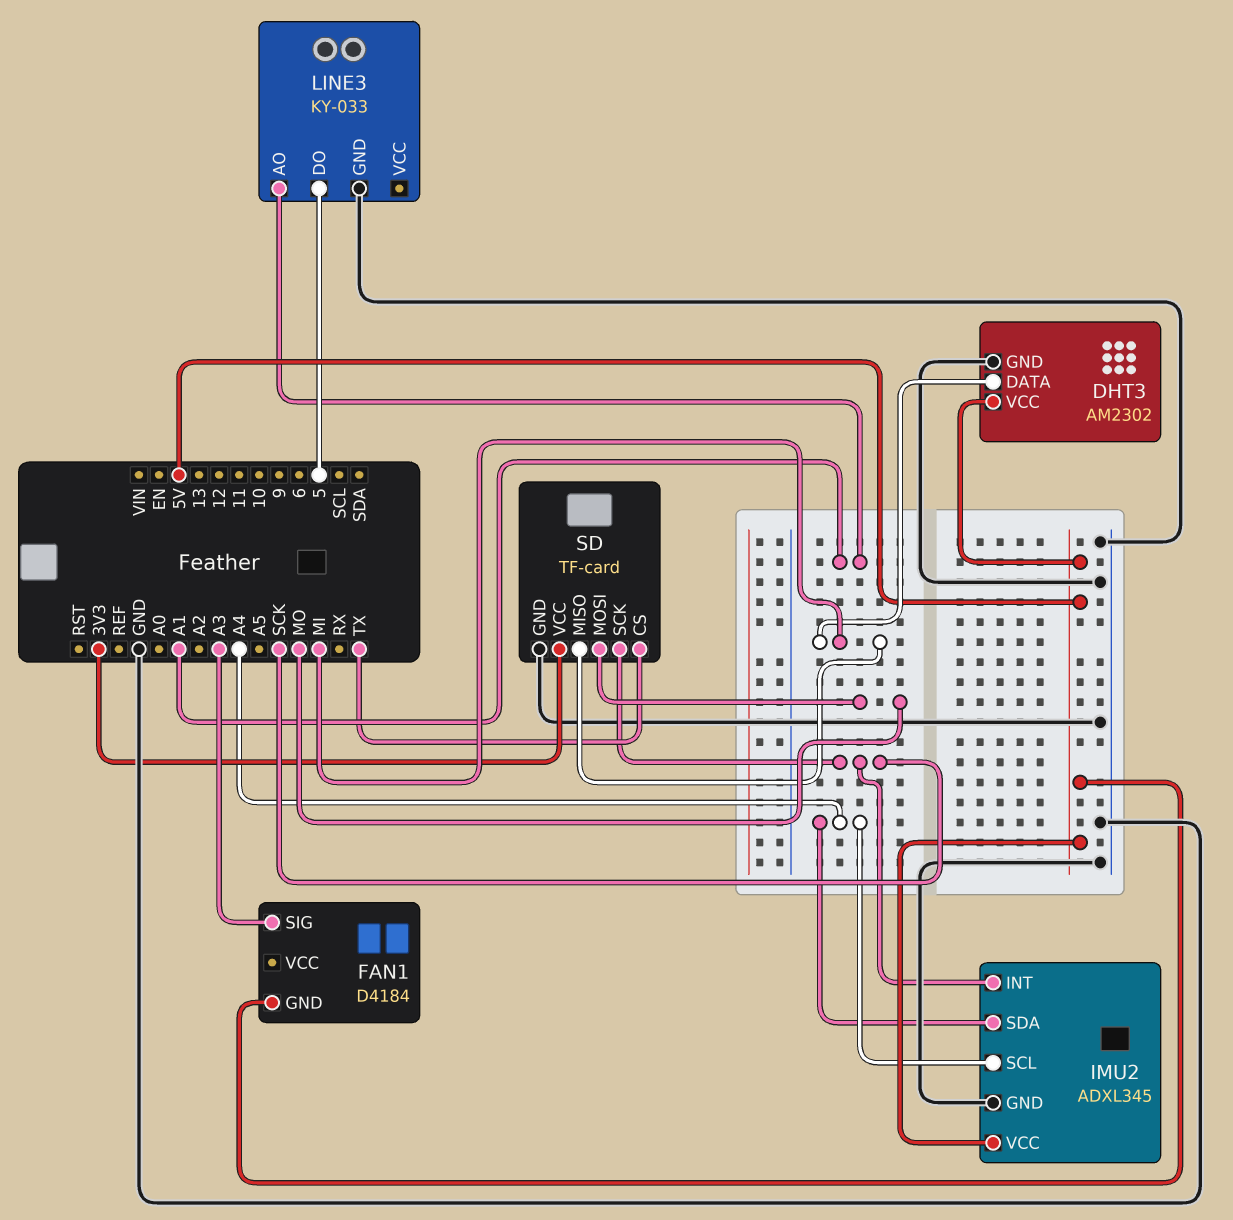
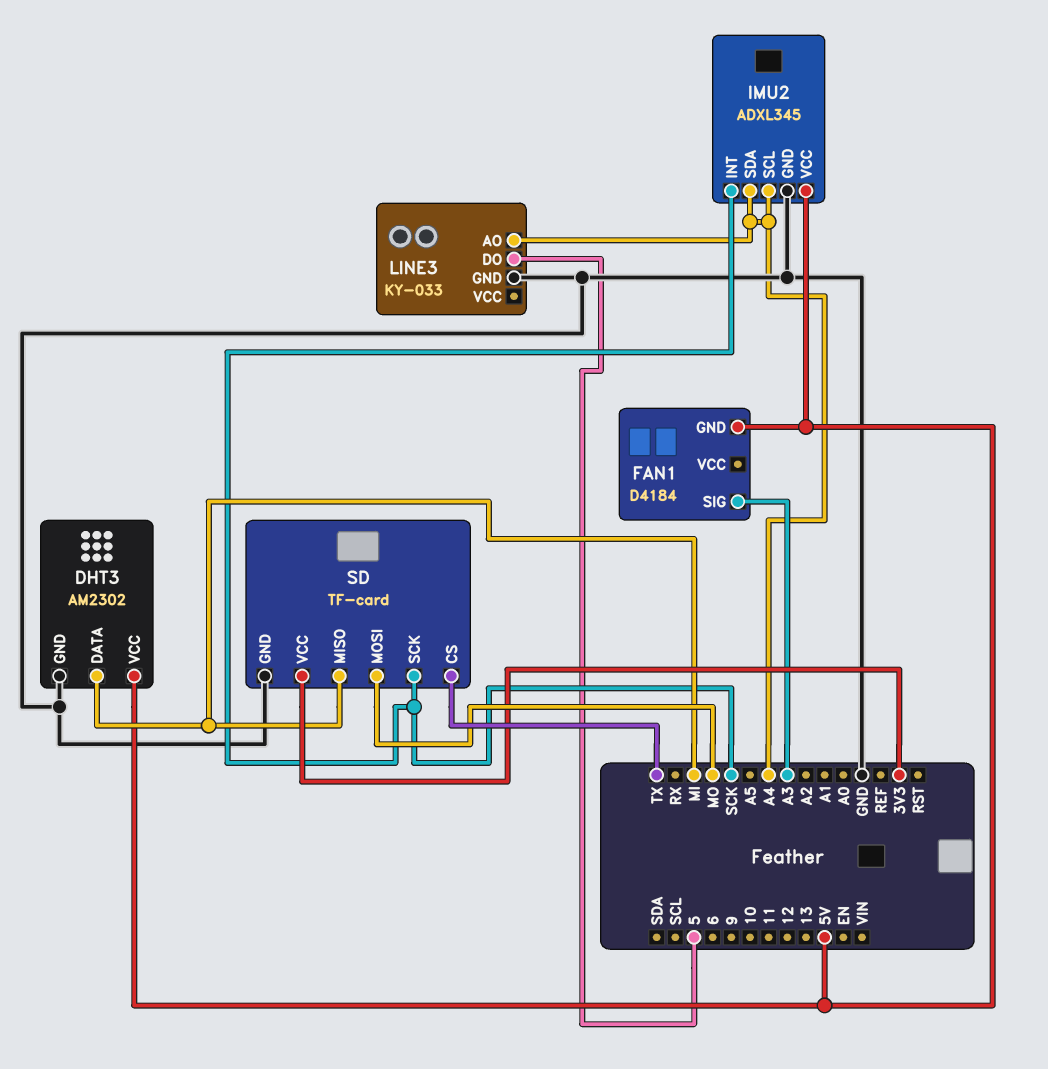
LINE3 pin AO: A1 -> A4

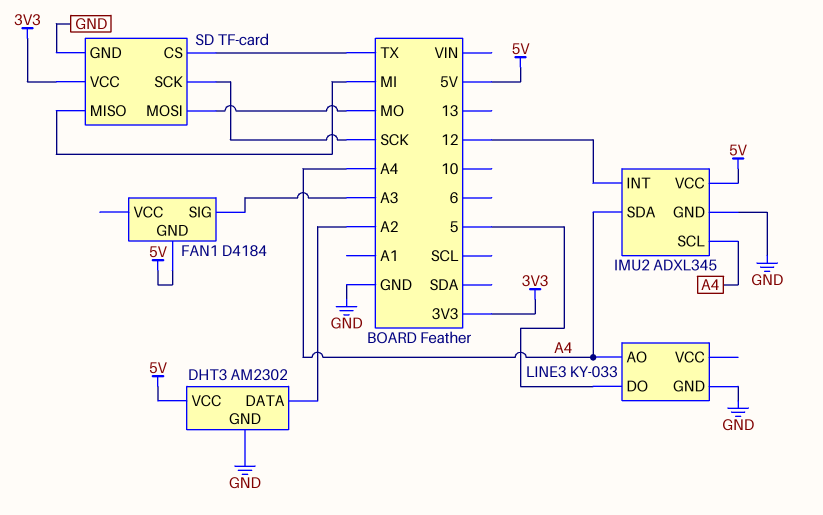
DHT3 pin DATA: MI -> A2
IMU2 pin INT: SCK -> 12

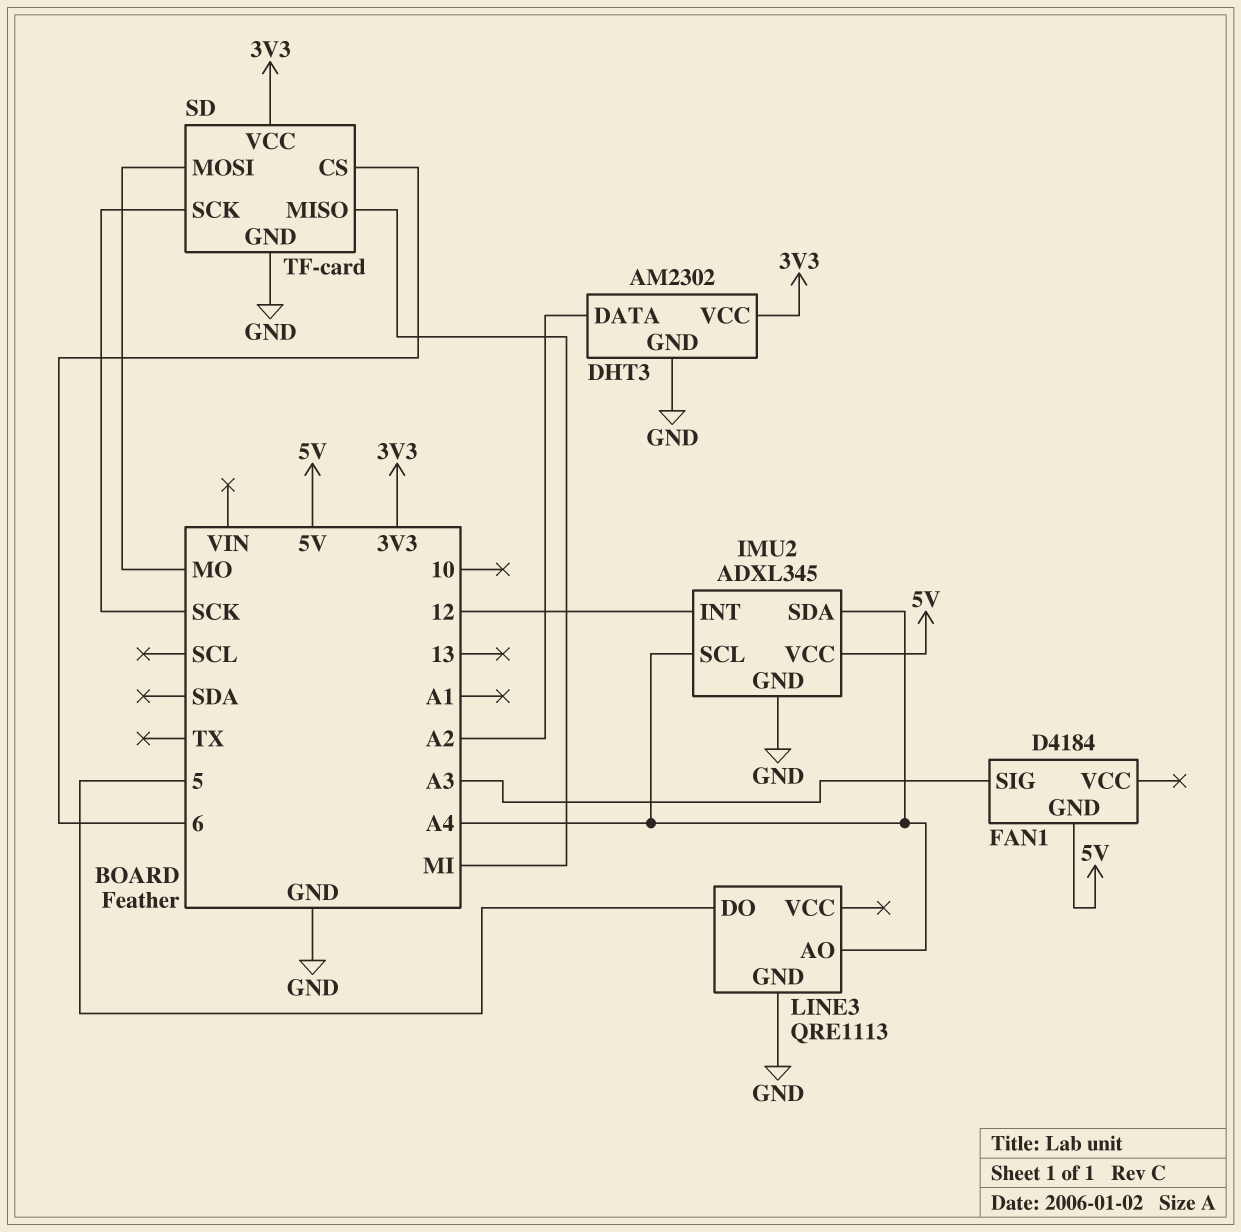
DHT3 pin VCC: 5V -> 3V3
LINE3: KY-033 -> QRE1113
SD pin CS: TX -> 6

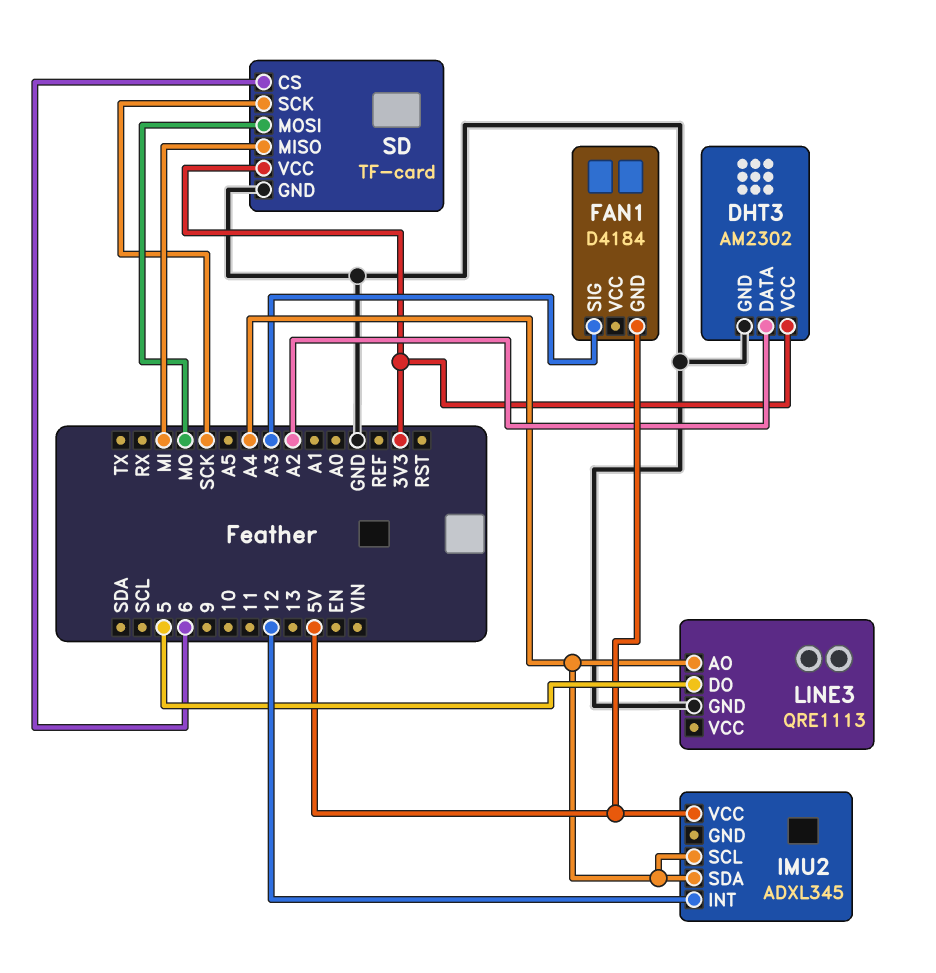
IMU2 pin GND: GND -> none

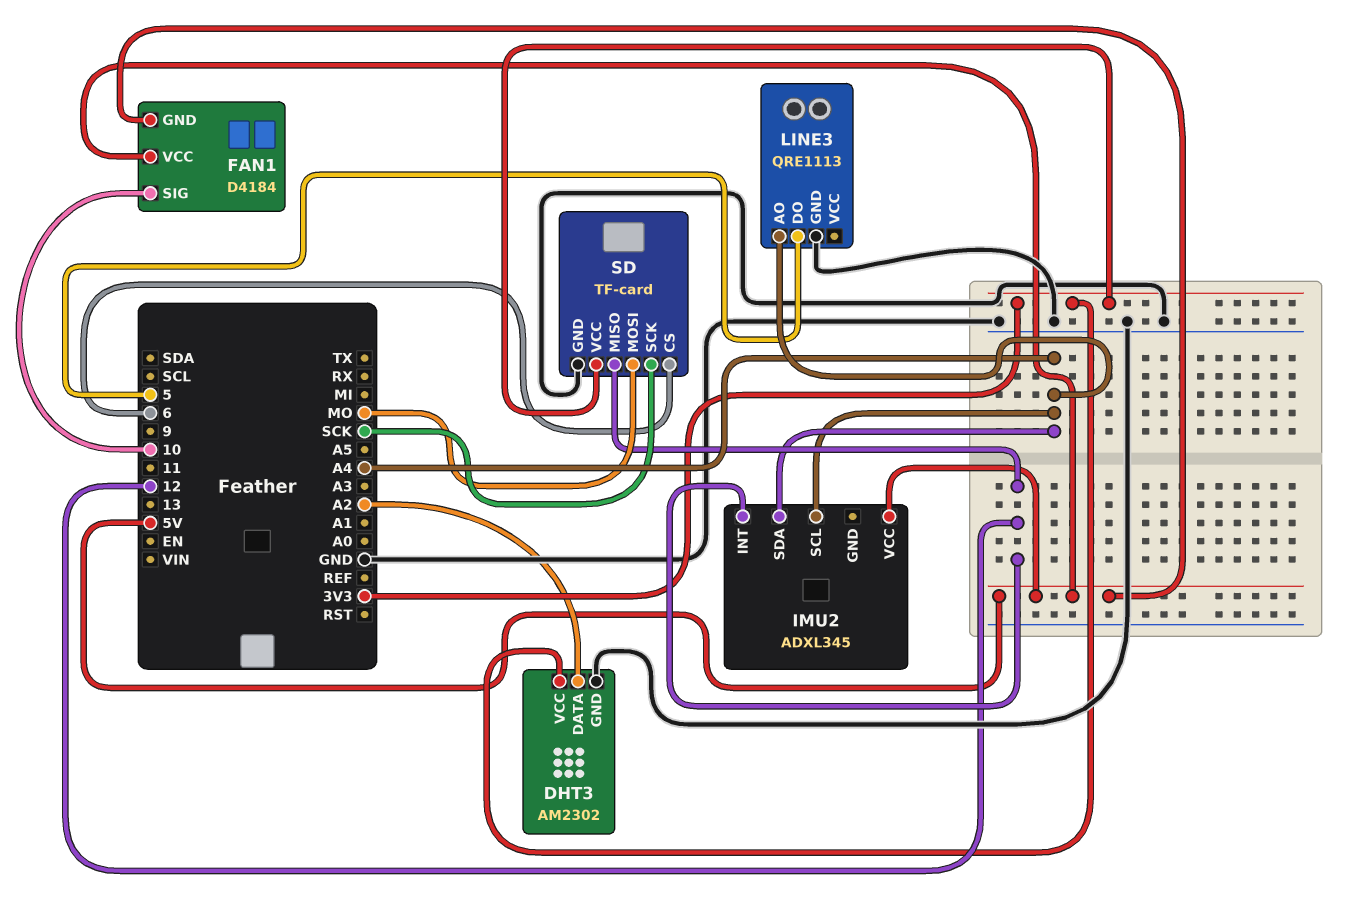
FAN1 pin SIG: A3 -> 10
FAN1 pin VCC: none -> 5V
SD pin MISO: MI -> 12

